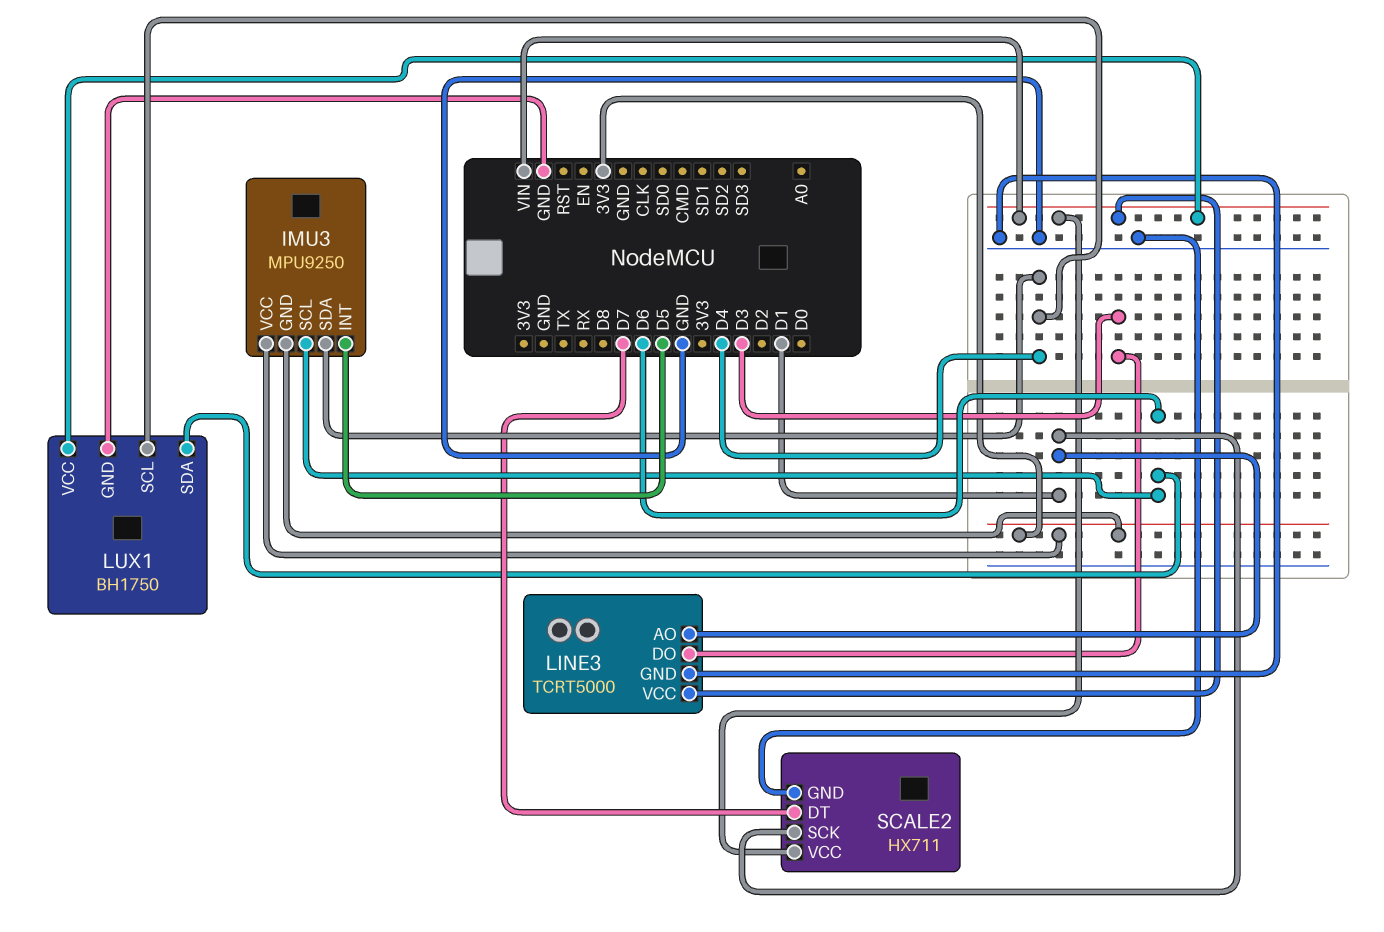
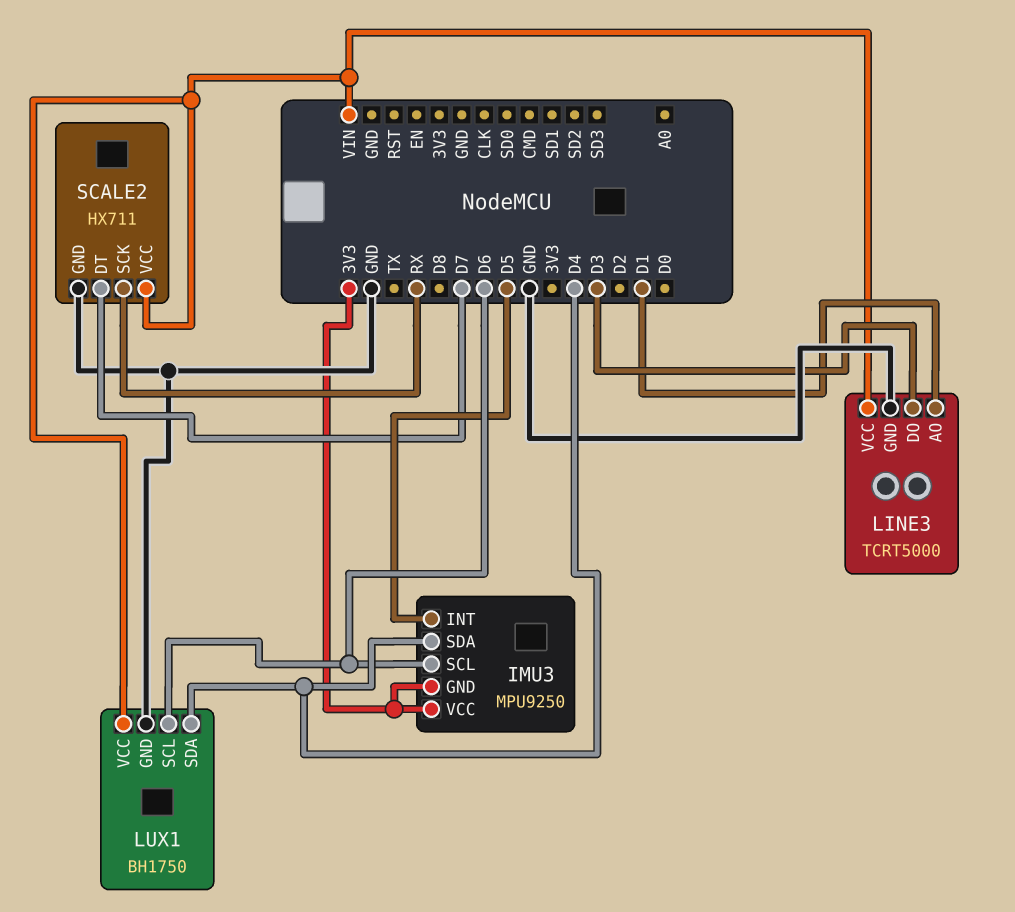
LUX1 pin SCL: D4 -> D6
LUX1 pin SDA: D6 -> D4
SCALE2 pin SCK: D1 -> RX

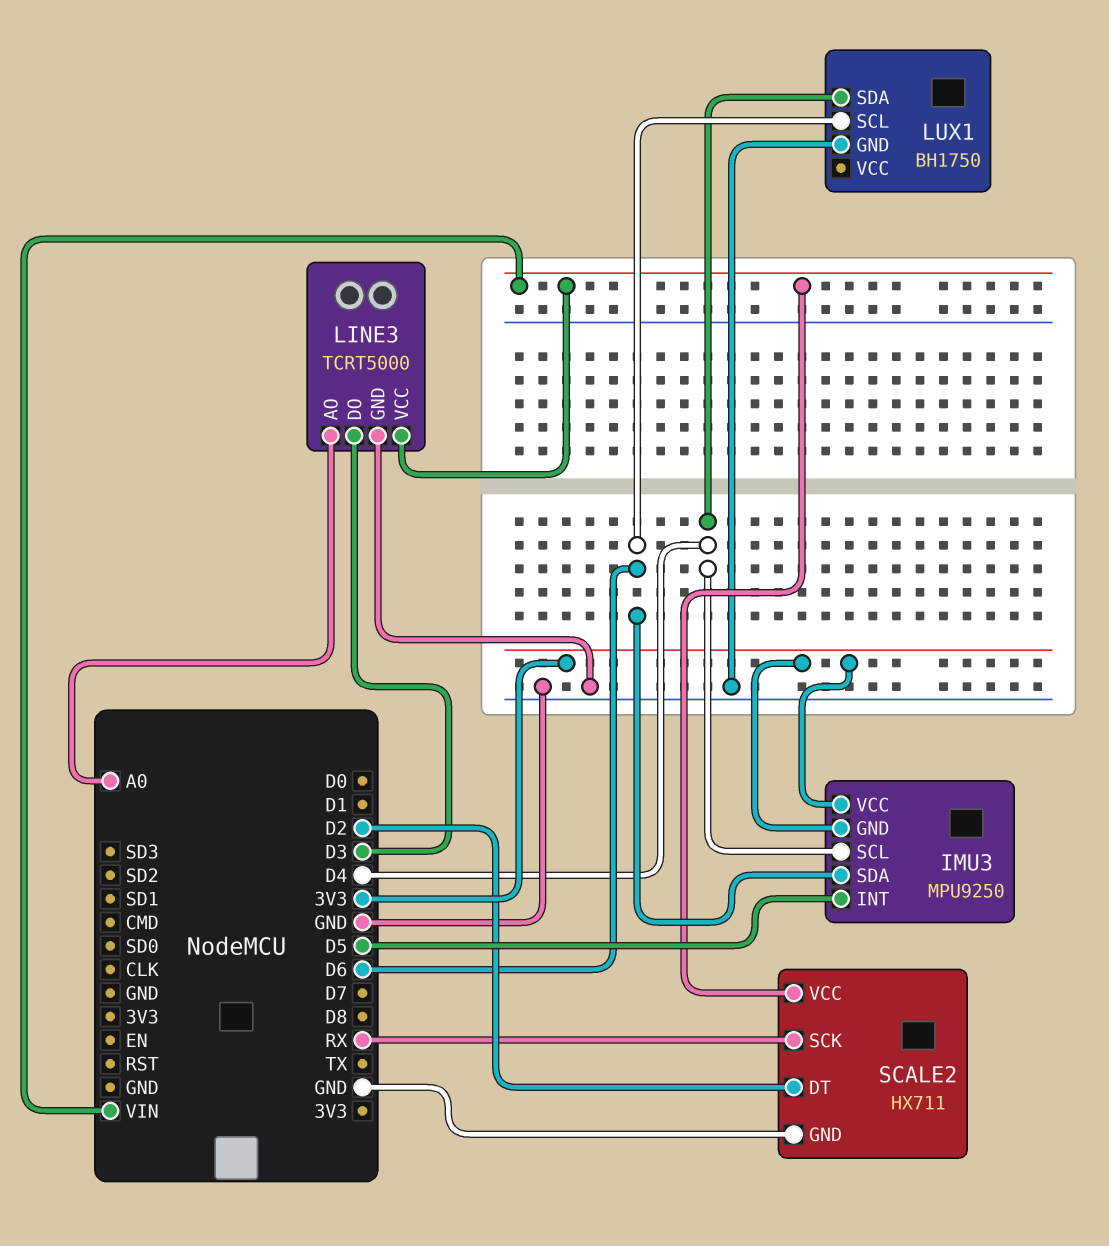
IMU3 pin SCL: D6 -> D4
IMU3 pin SDA: D4 -> D6
LINE3 pin AO: D1 -> A0
LUX1 pin VCC: VIN -> none
SCALE2 pin DT: D7 -> D2

